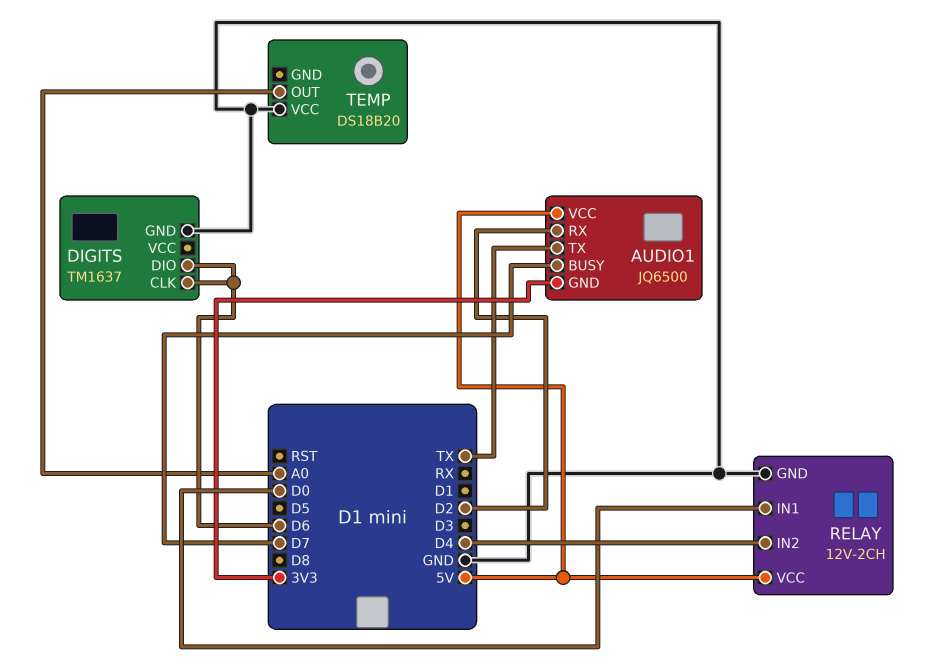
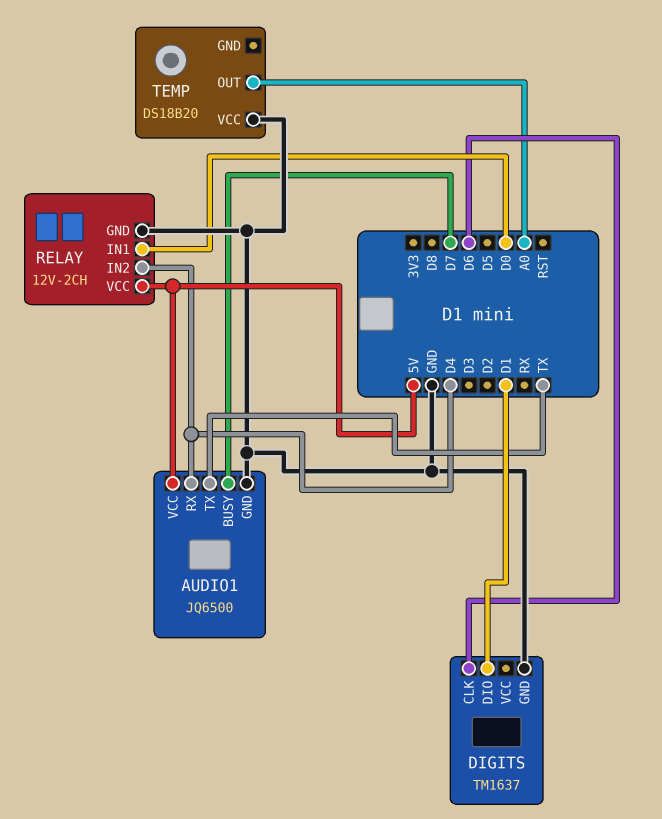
AUDIO1 pin GND: 3V3 -> GND
AUDIO1 pin RX: D2 -> D4
DIGITS pin DIO: D6 -> D1

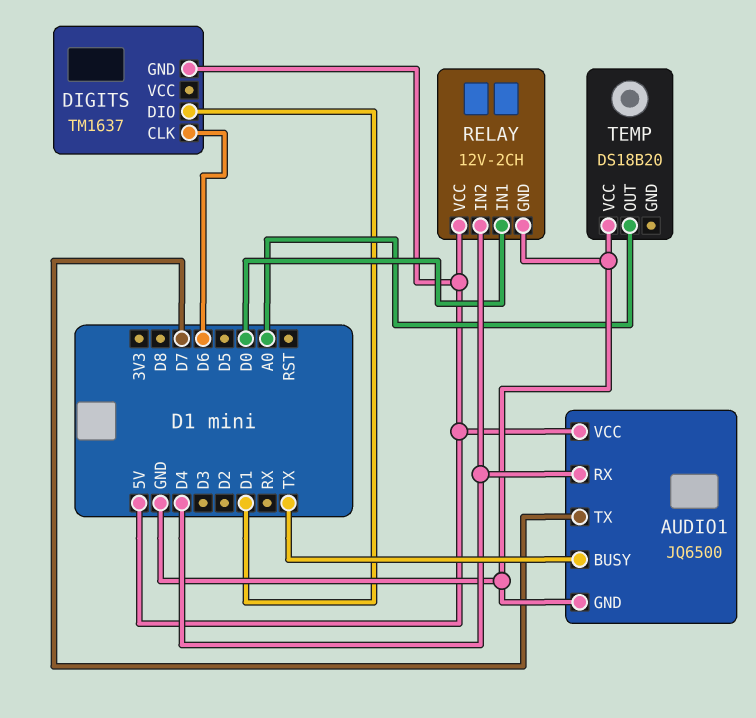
AUDIO1 pin BUSY: D7 -> TX
AUDIO1 pin TX: TX -> D7
DIGITS pin GND: GND -> 5V

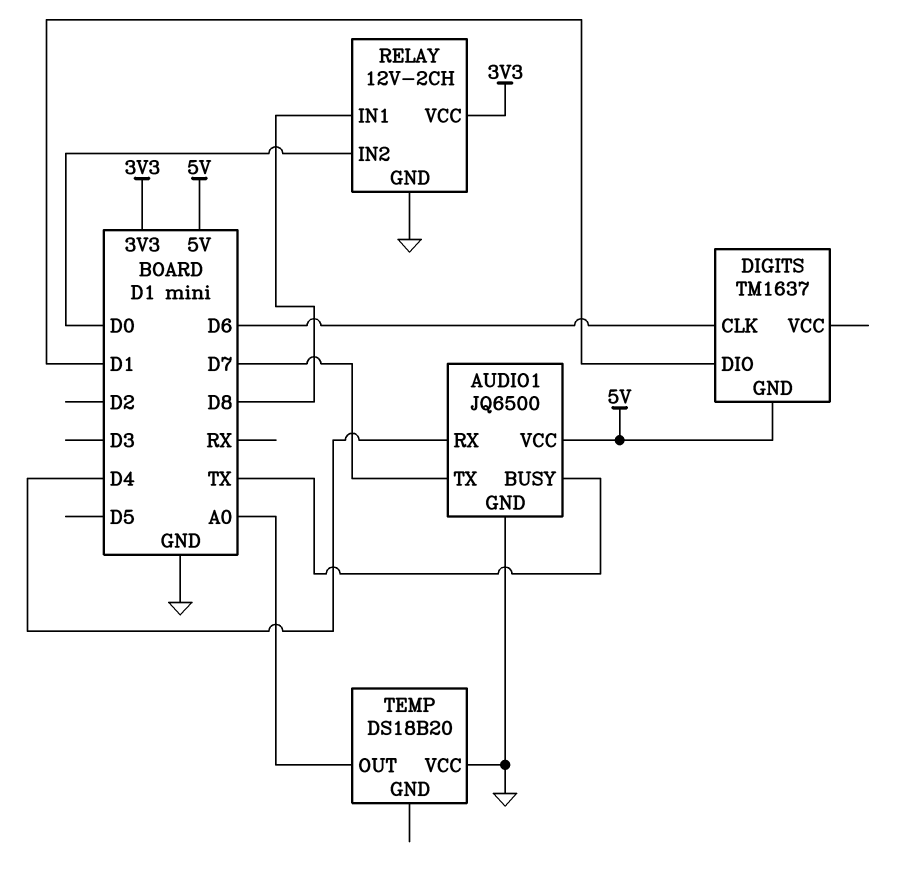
RELAY pin IN1: D0 -> D8
RELAY pin IN2: D4 -> D0
RELAY pin VCC: 5V -> 3V3

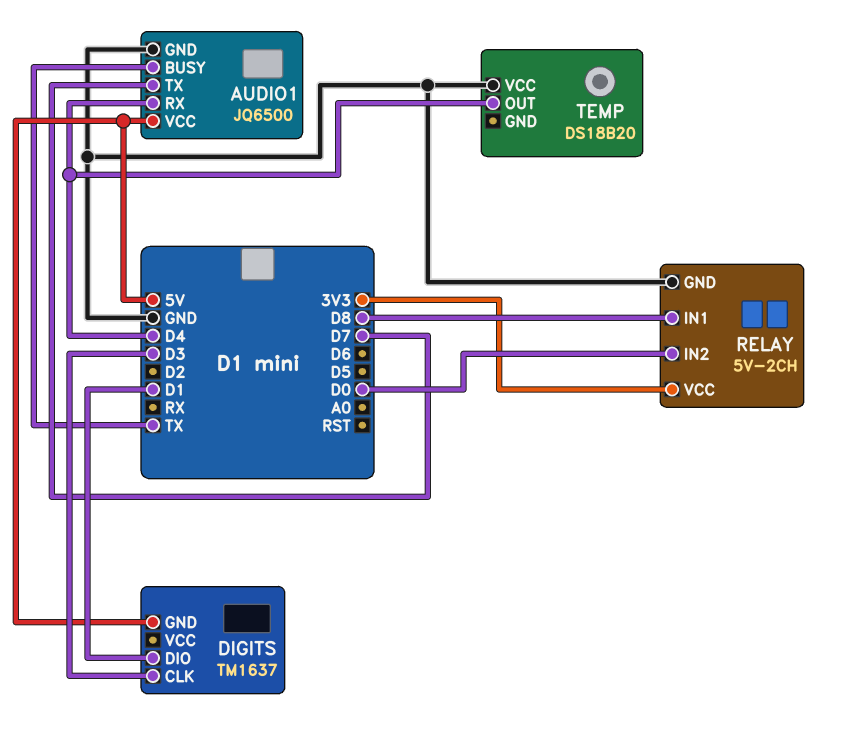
DIGITS pin CLK: D6 -> D3
RELAY: 12V-2CH -> 5V-2CH
TEMP pin OUT: A0 -> D4

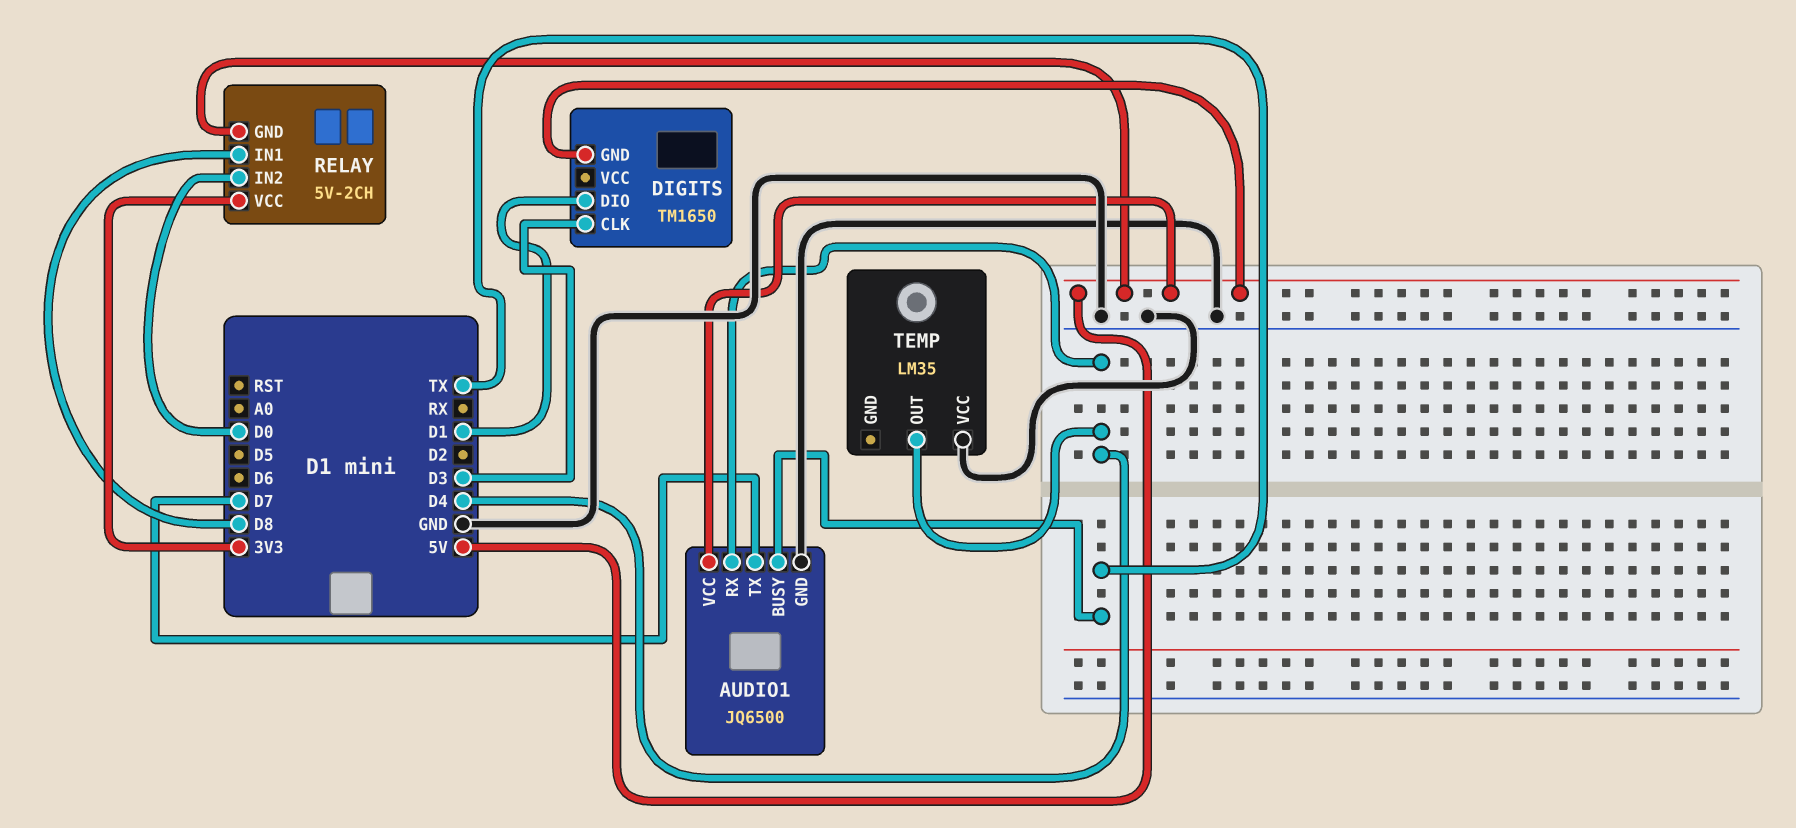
DIGITS: TM1637 -> TM1650
RELAY pin GND: GND -> 5V
TEMP: DS18B20 -> LM35

